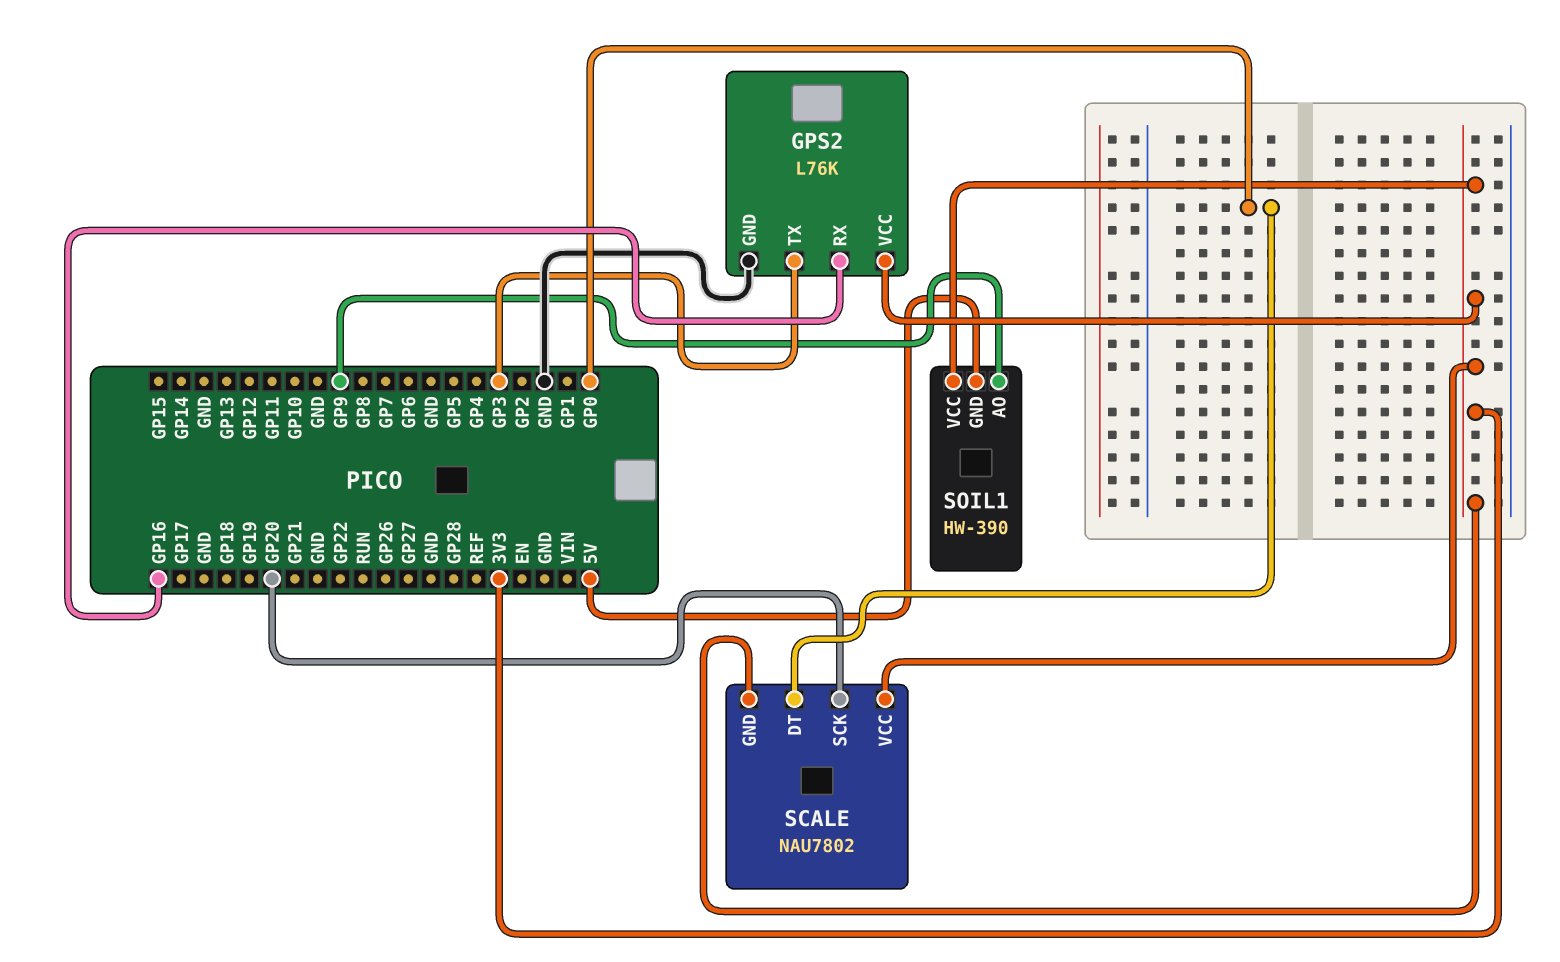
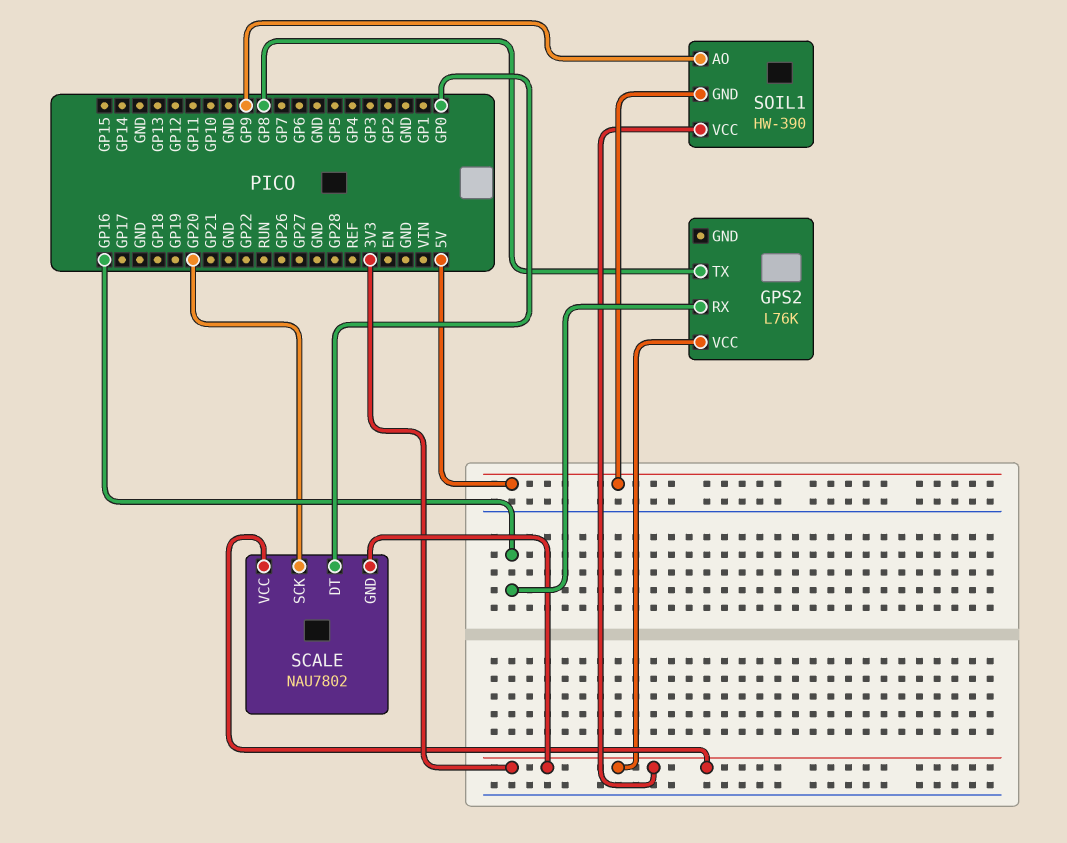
GPS2 pin GND: GND -> none
GPS2 pin TX: GP3 -> GP8

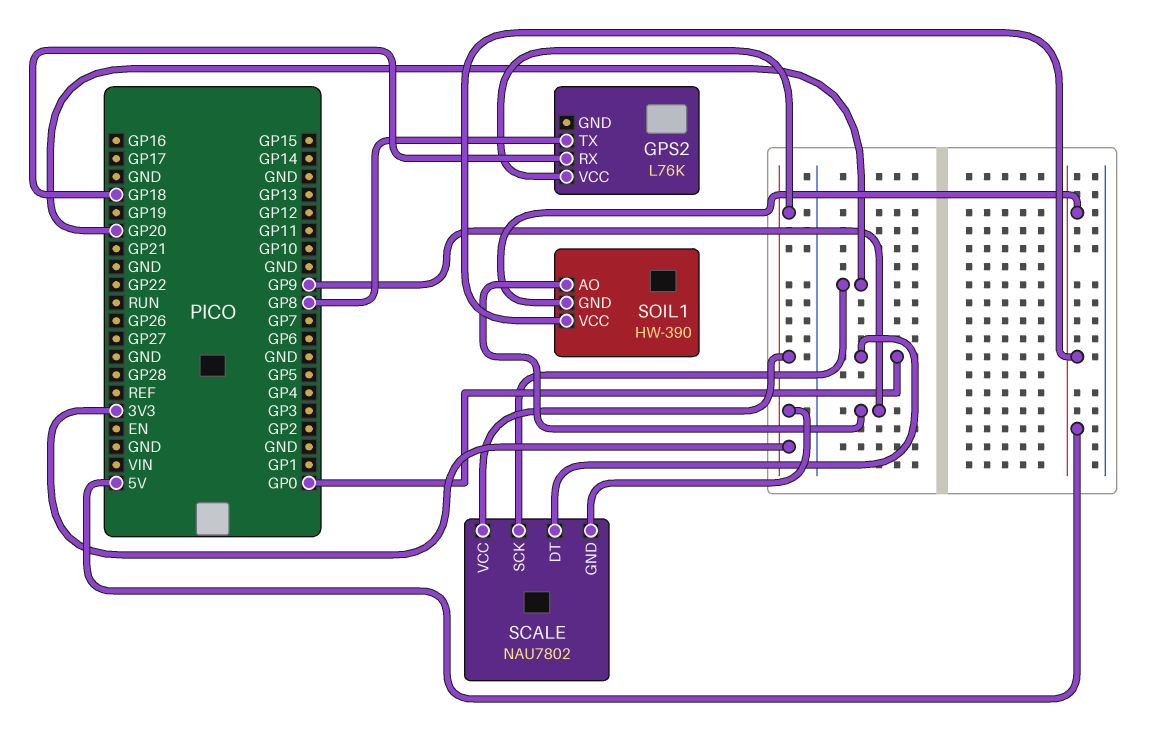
GPS2 pin RX: GP16 -> GP18
SOIL1 pin VCC: 3V3 -> 5V

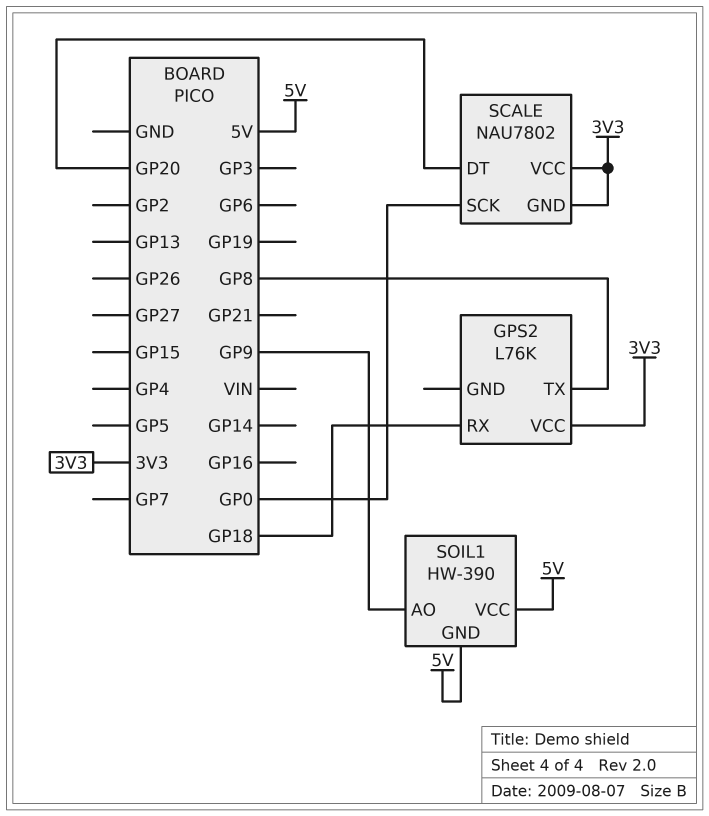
SCALE pin DT: GP0 -> GP20
SCALE pin SCK: GP20 -> GP0

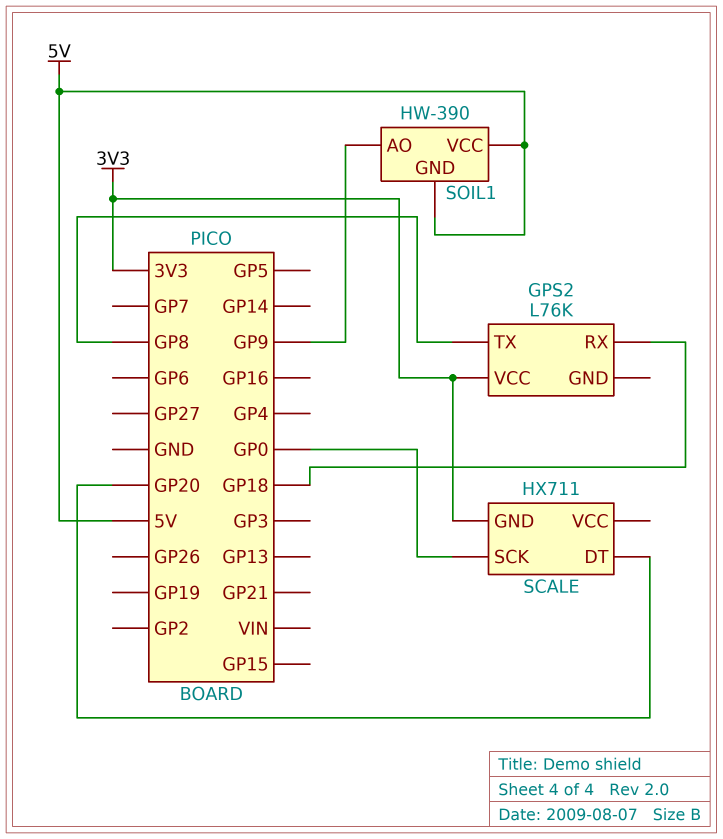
SCALE: NAU7802 -> HX711
SCALE pin VCC: 3V3 -> none

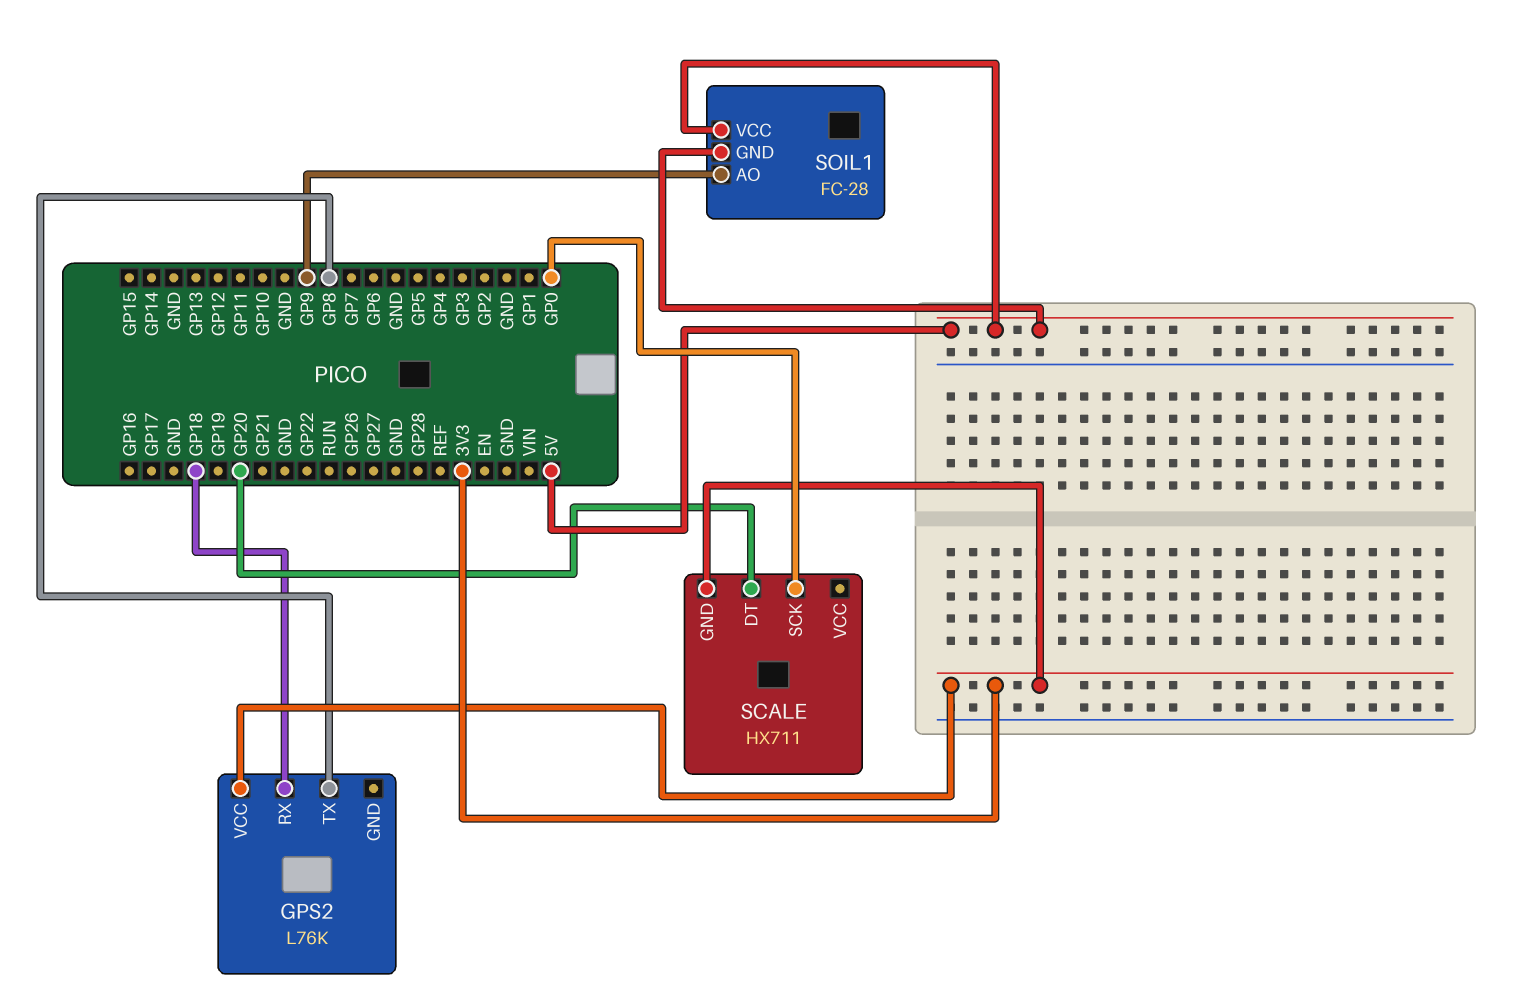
SOIL1: HW-390 -> FC-28

